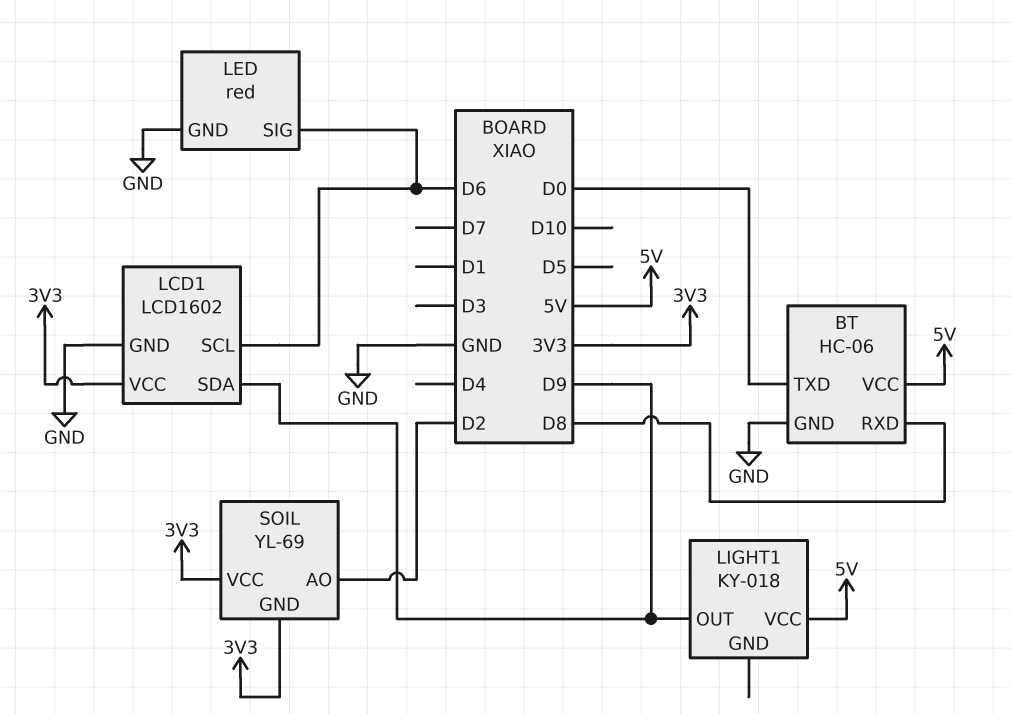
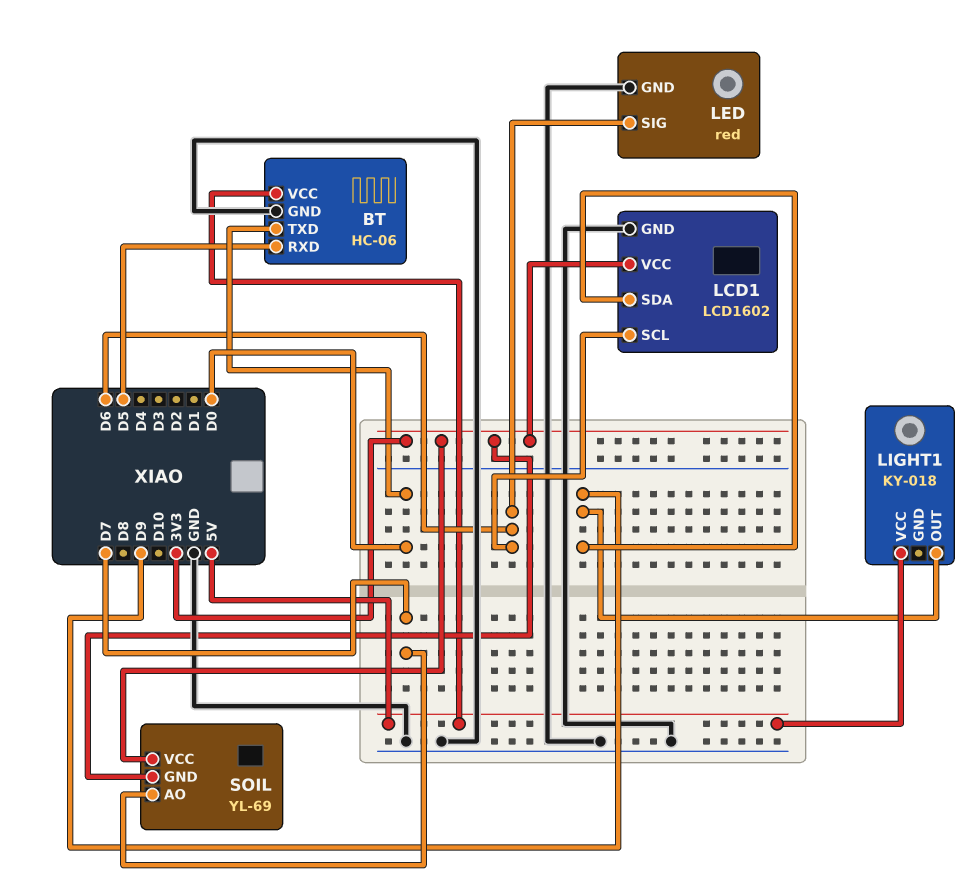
BT pin RXD: D8 -> D5
SOIL pin AO: D2 -> D7

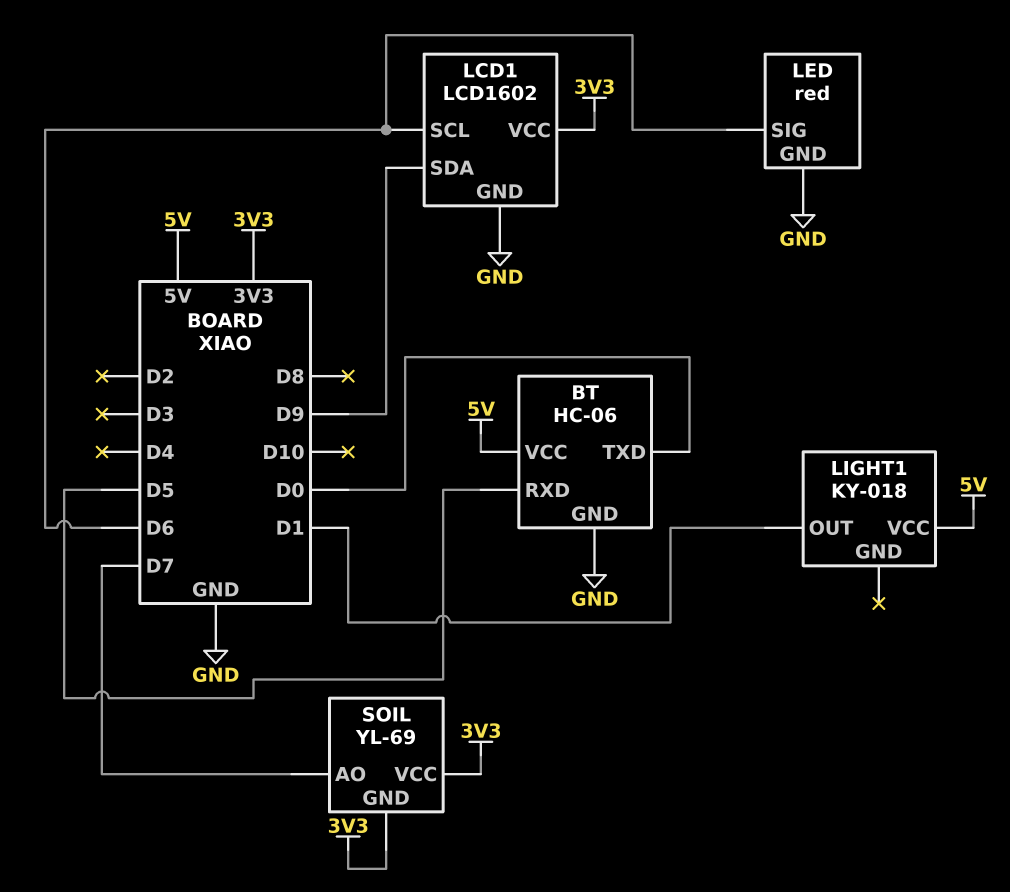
LIGHT1 pin OUT: D9 -> D1

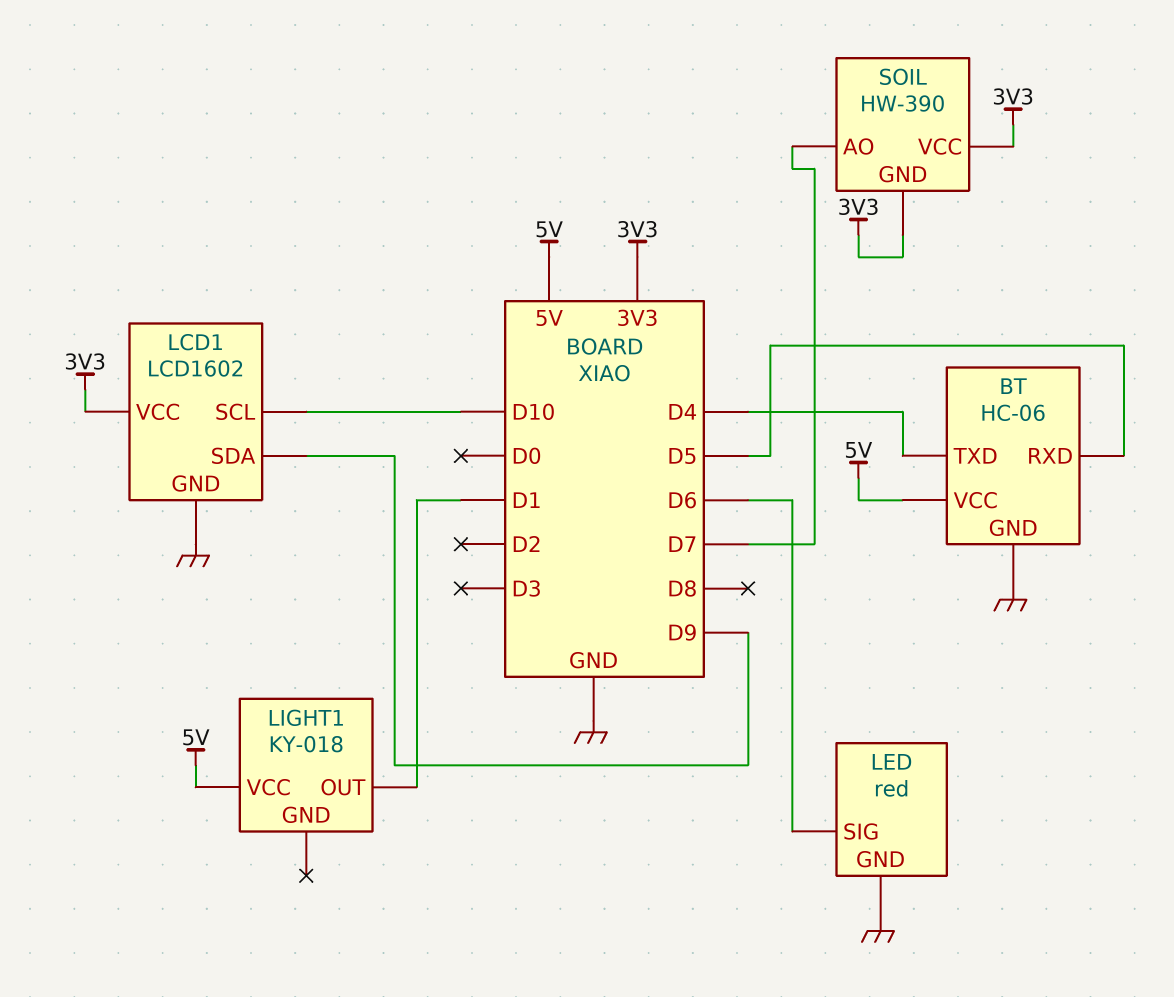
BT pin TXD: D0 -> D4
LCD1 pin SCL: D6 -> D10
SOIL: YL-69 -> HW-390

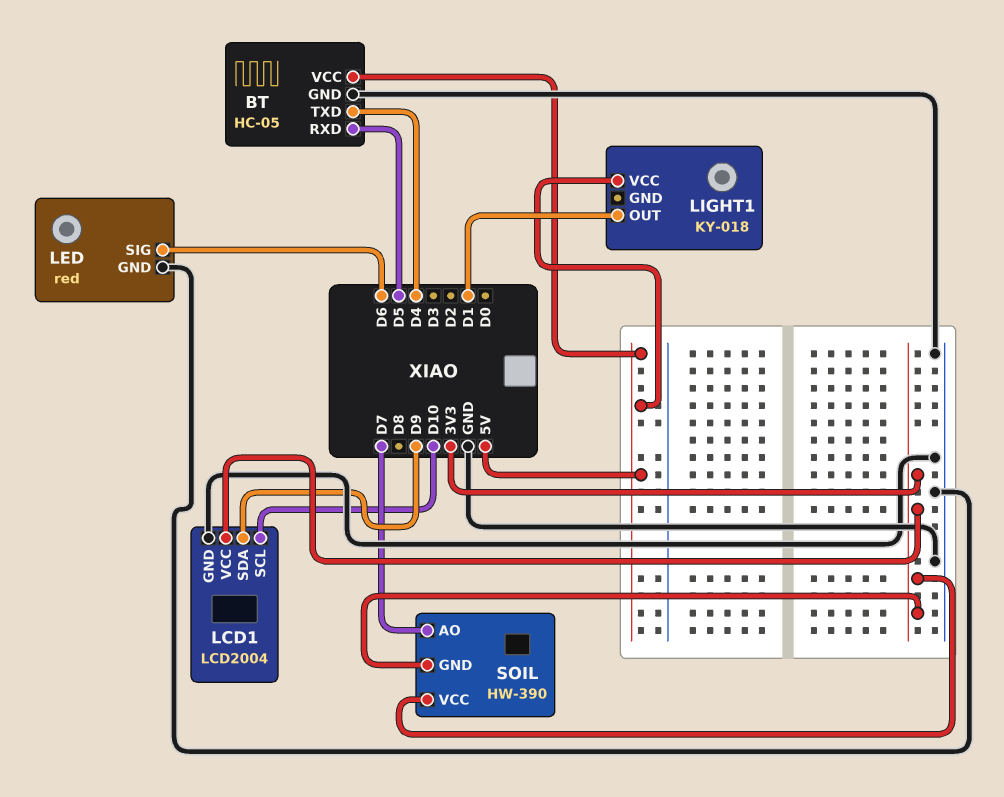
BT: HC-06 -> HC-05
LCD1: LCD1602 -> LCD2004

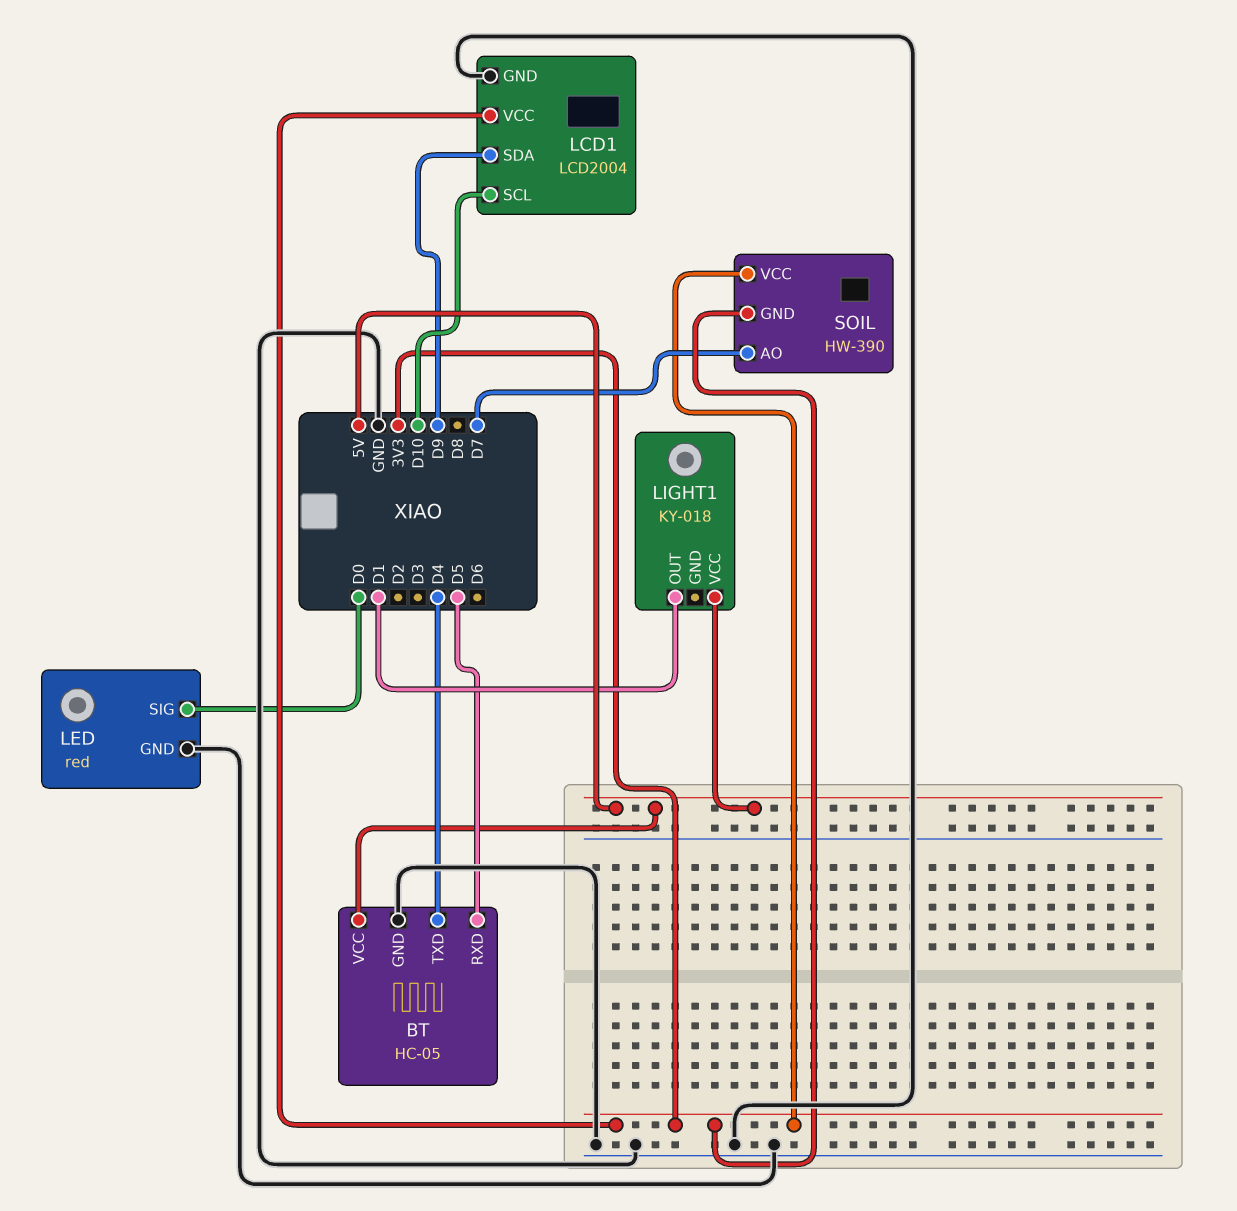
LED pin SIG: D6 -> D0

